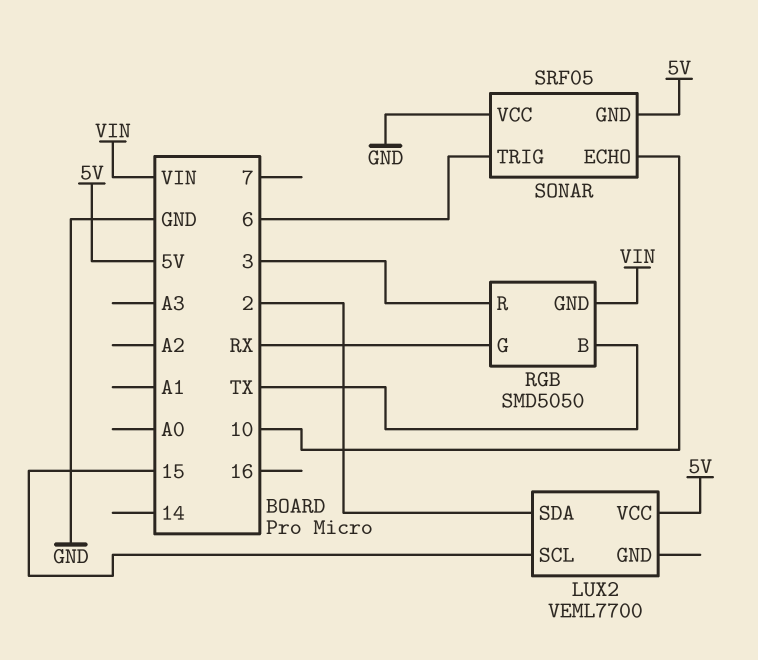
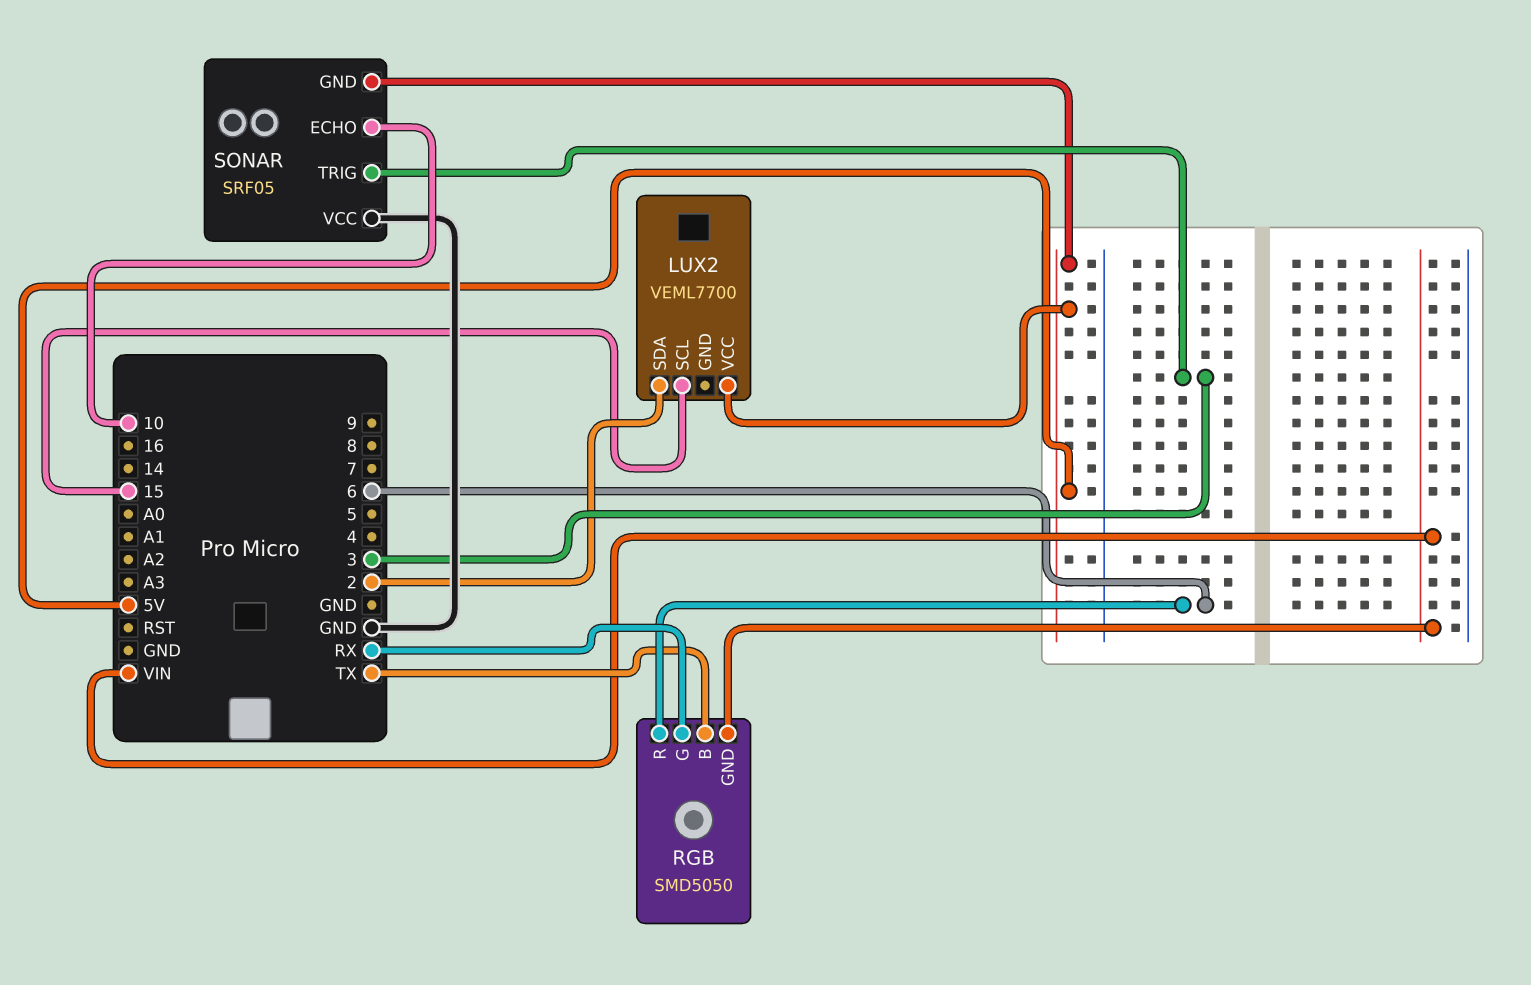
RGB pin R: 3 -> 6
SONAR pin TRIG: 6 -> 3

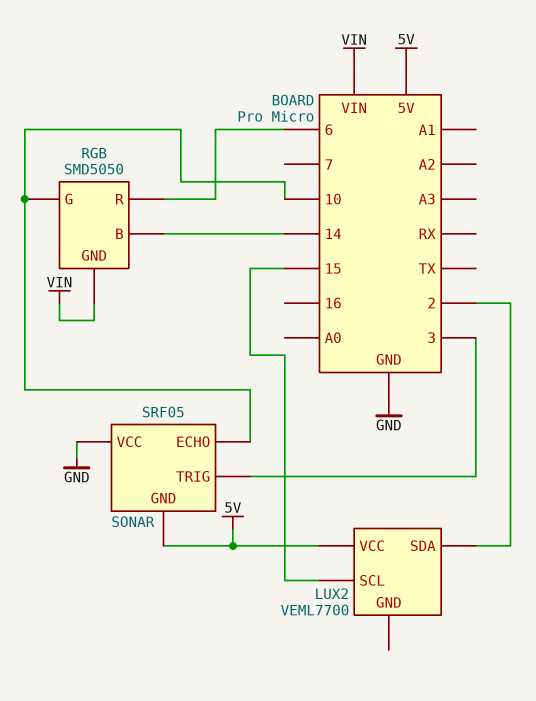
RGB pin B: TX -> 14
RGB pin G: RX -> 10

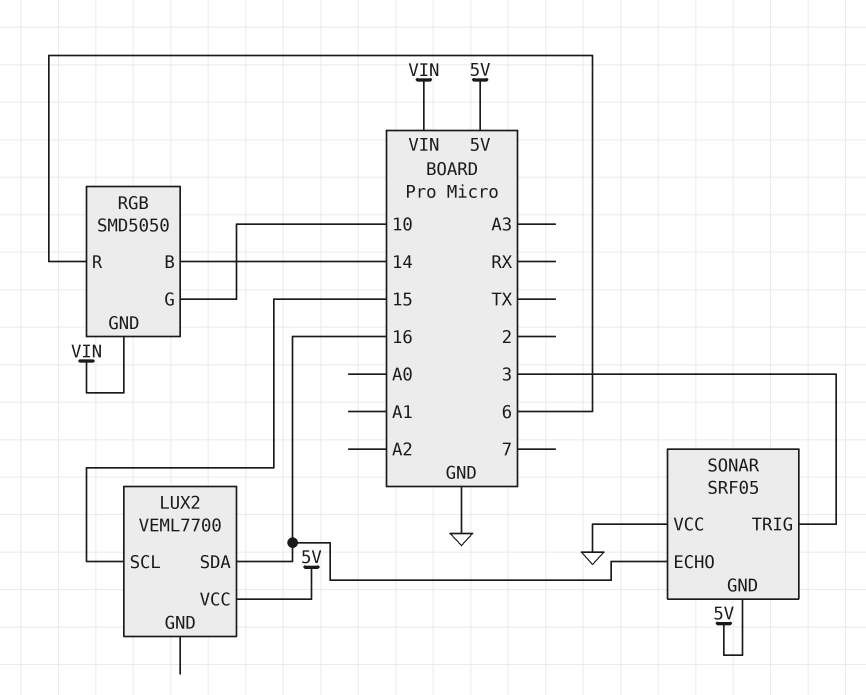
LUX2 pin SDA: 2 -> 16
SONAR pin ECHO: 10 -> 16

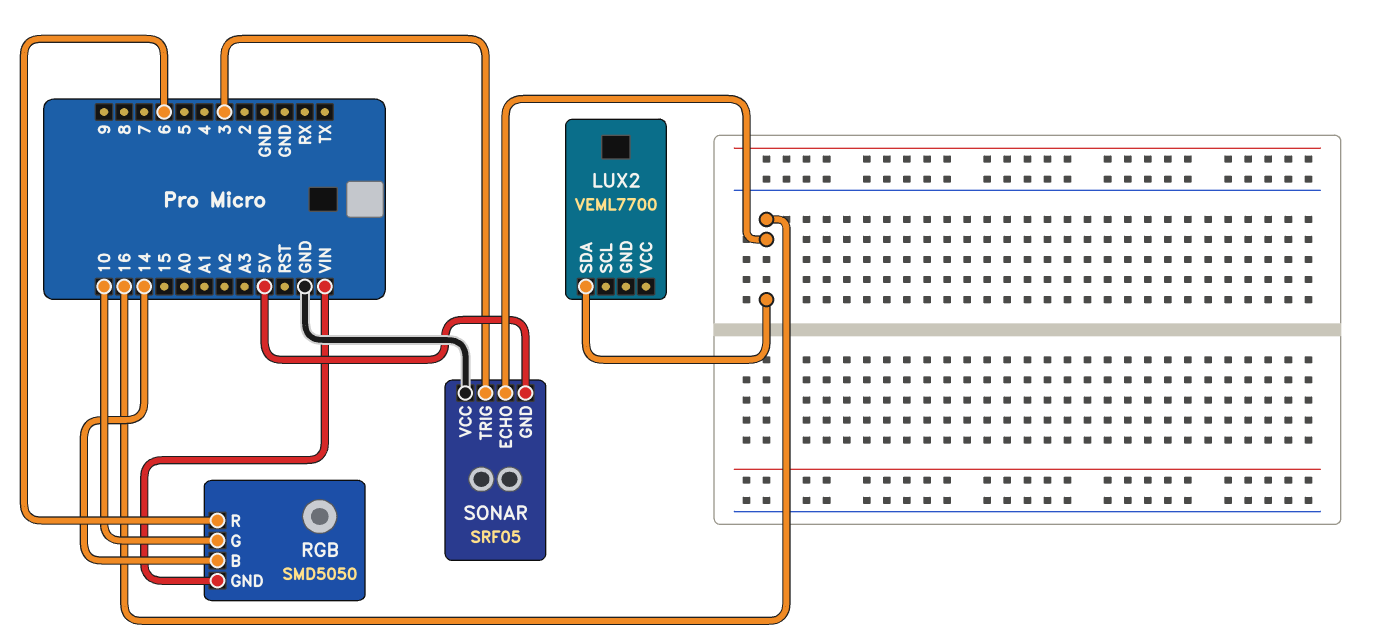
LUX2 pin SCL: 15 -> none
LUX2 pin VCC: 5V -> none

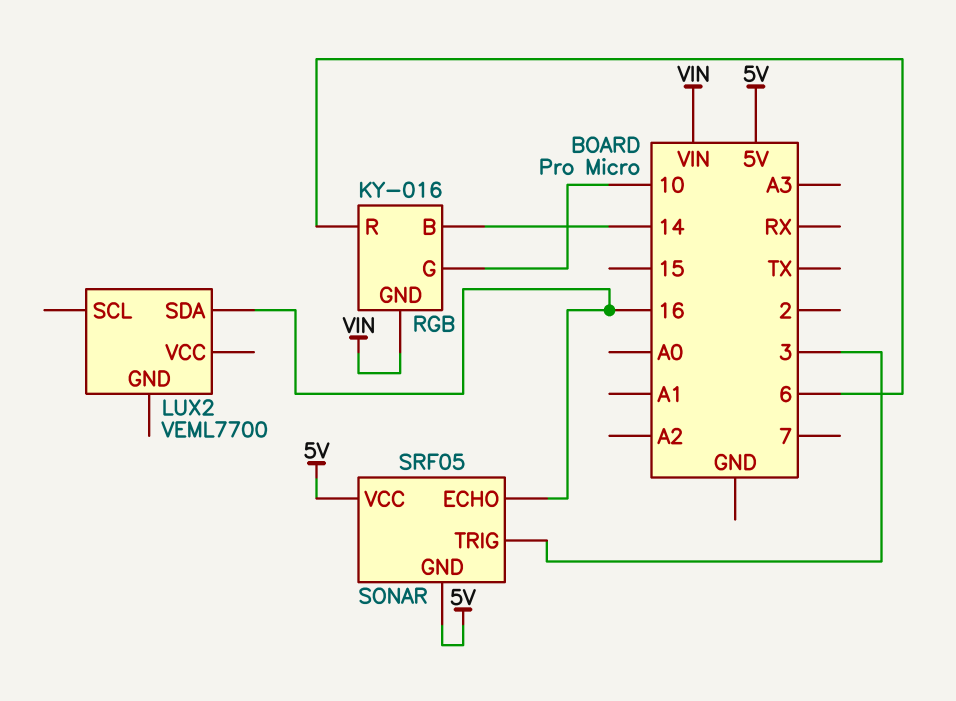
RGB: SMD5050 -> KY-016
SONAR pin VCC: GND -> 5V

